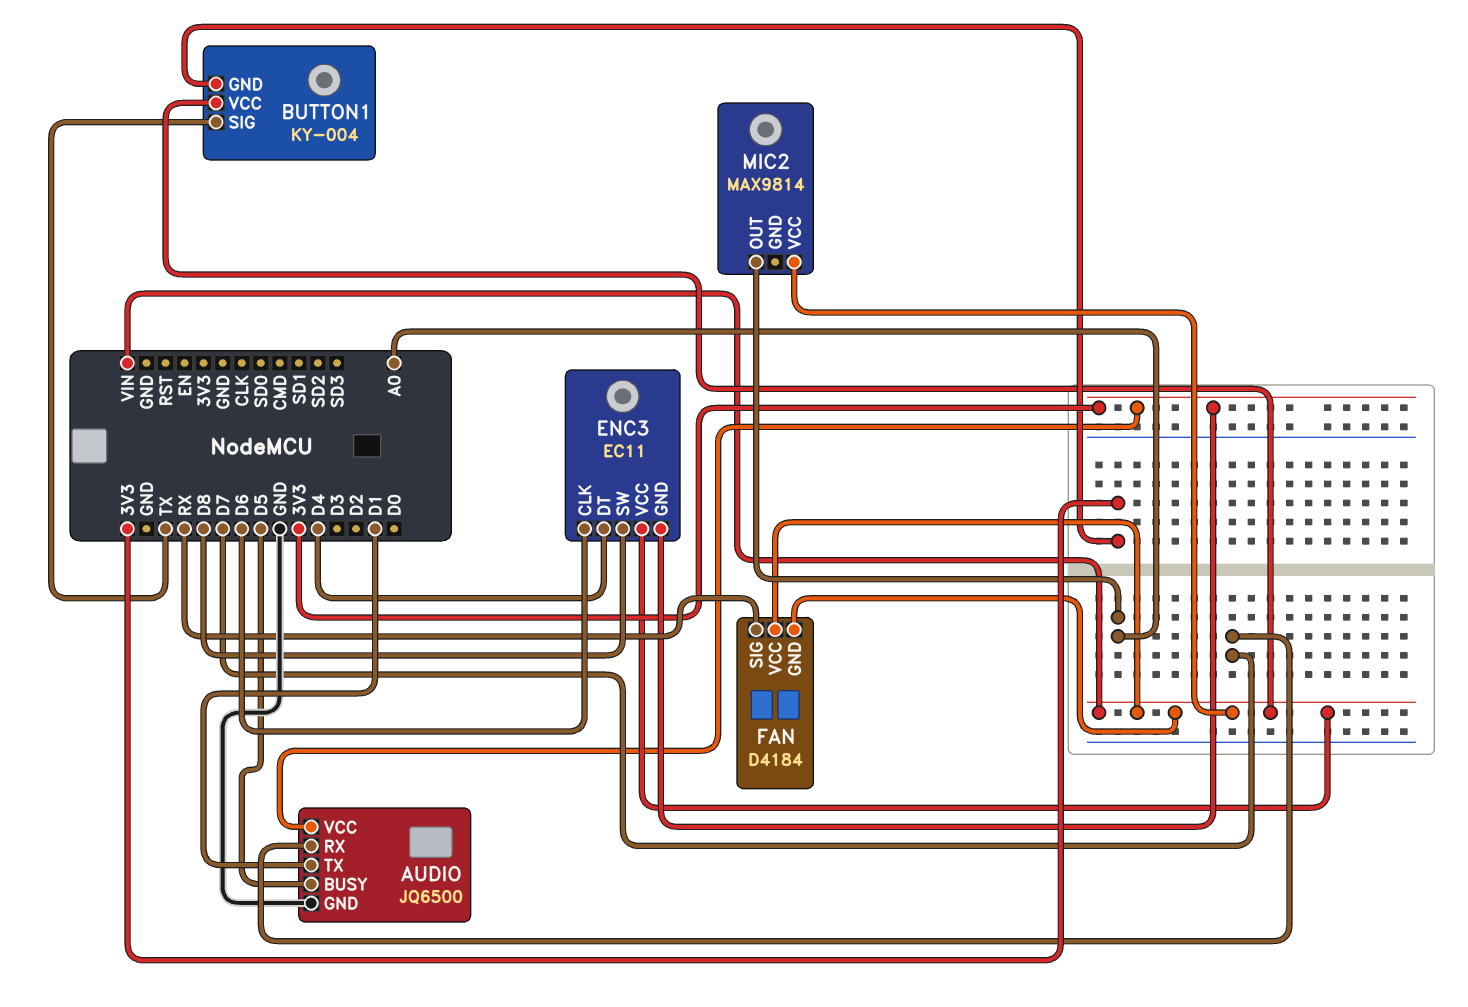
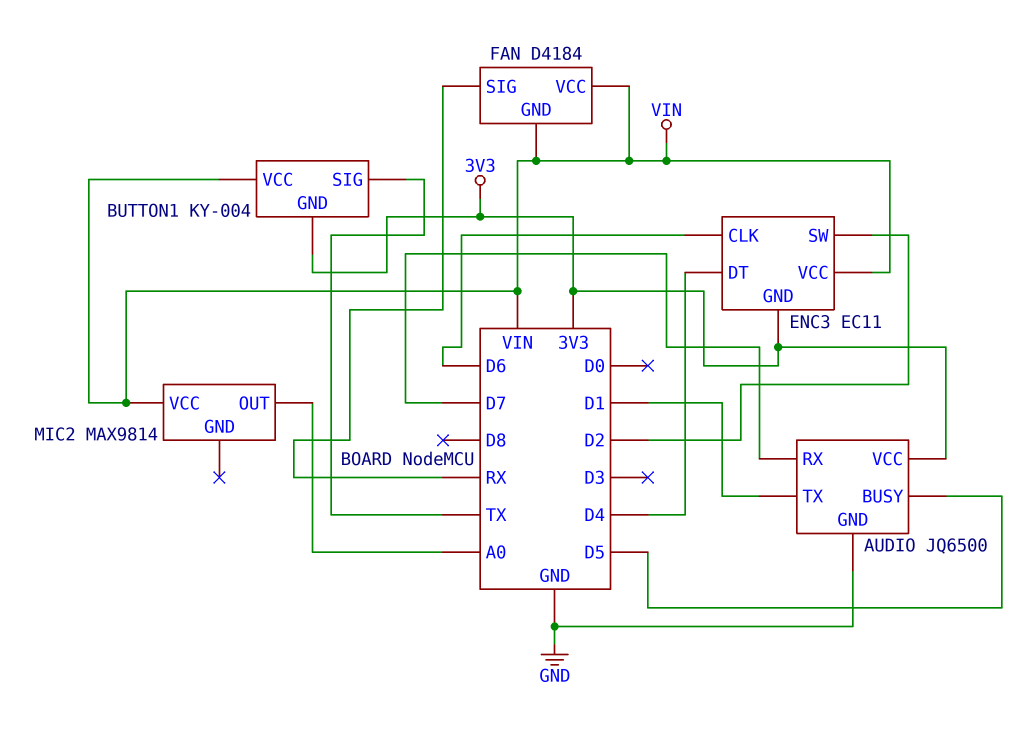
ENC3 pin SW: D8 -> D2

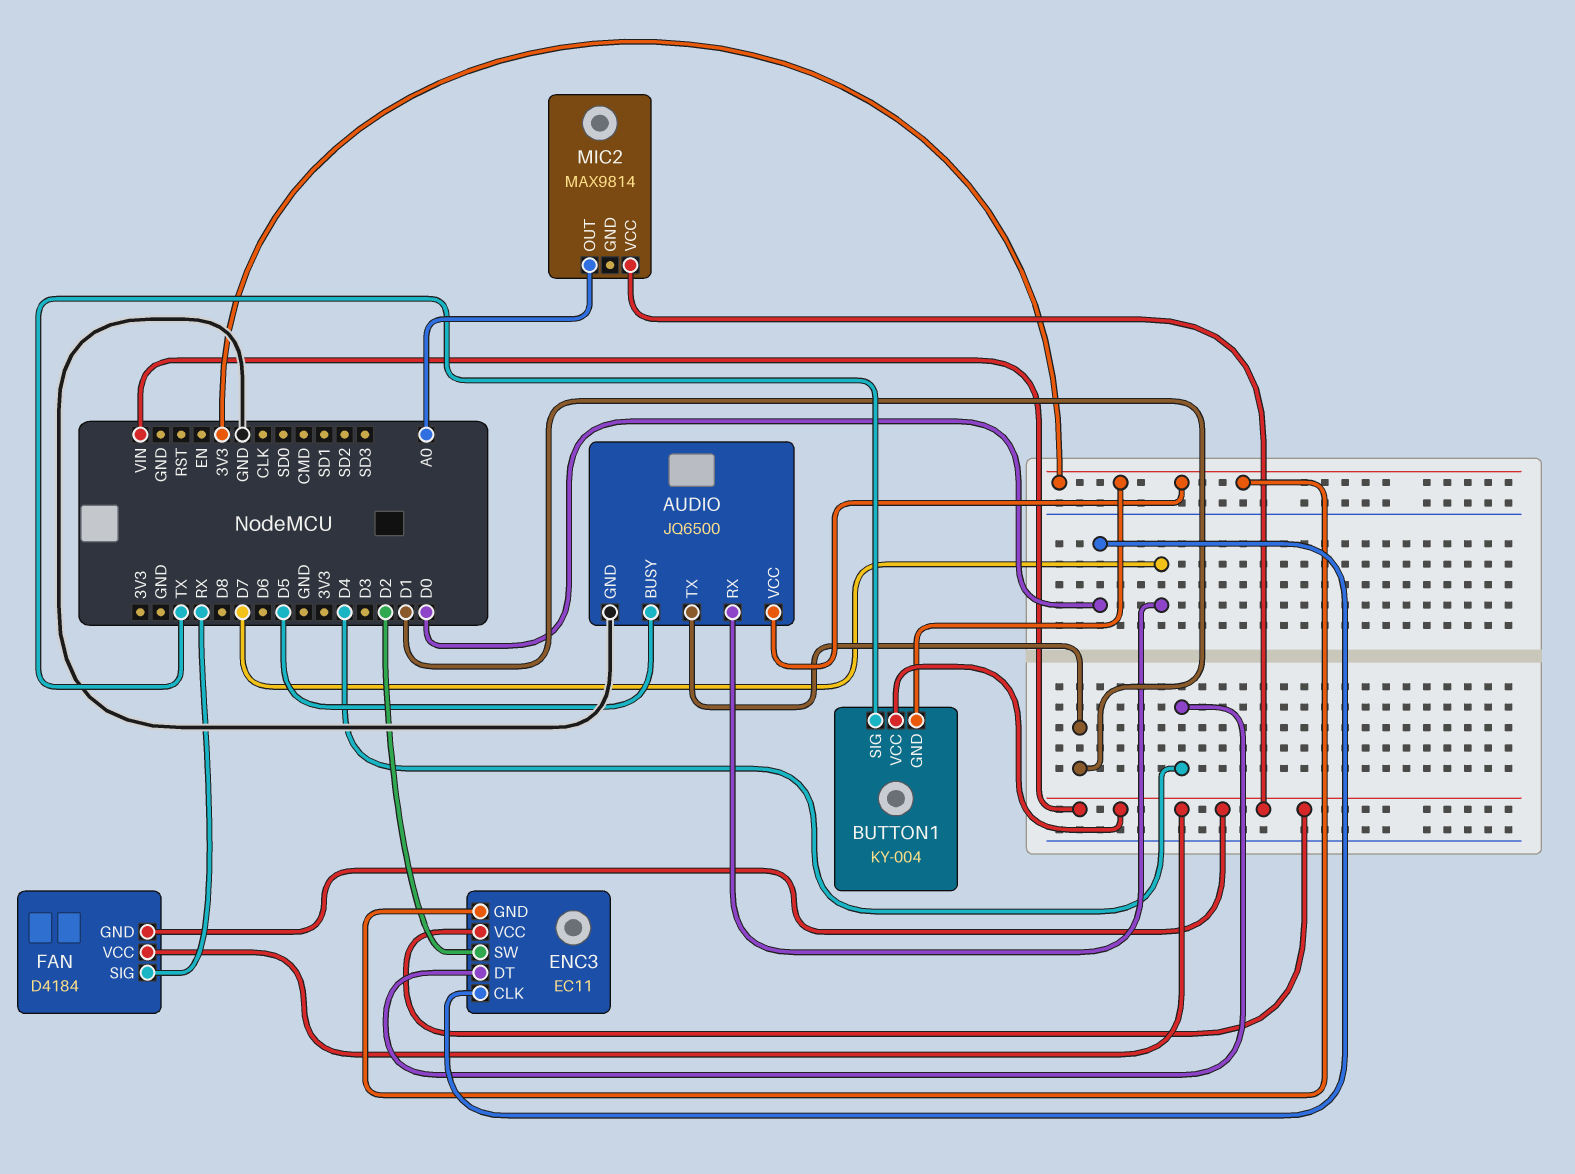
ENC3 pin CLK: D6 -> D0

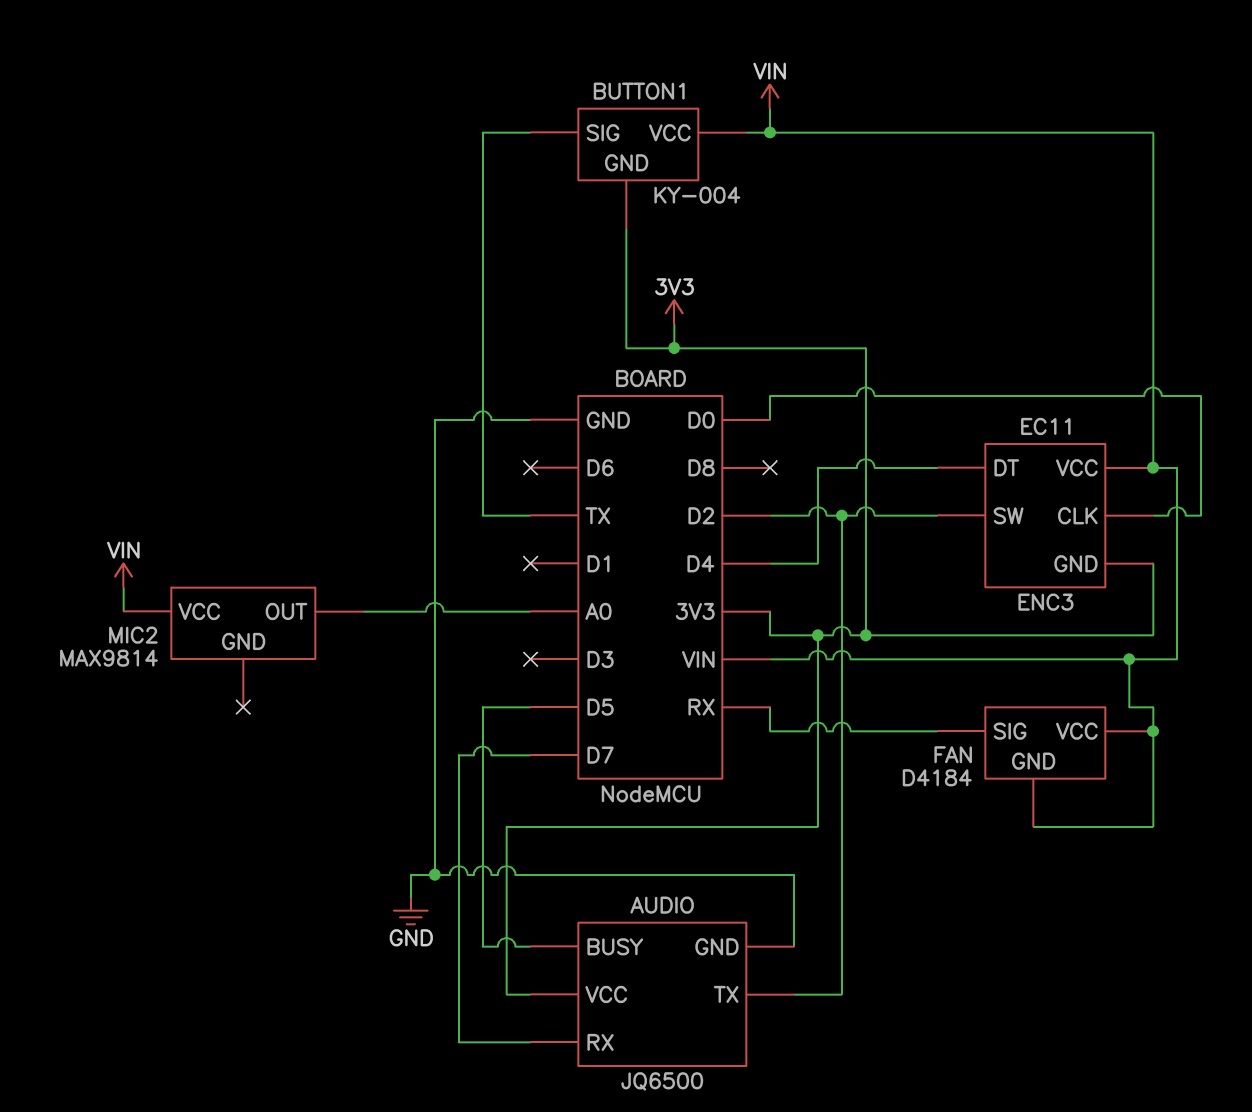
AUDIO pin TX: D1 -> D2

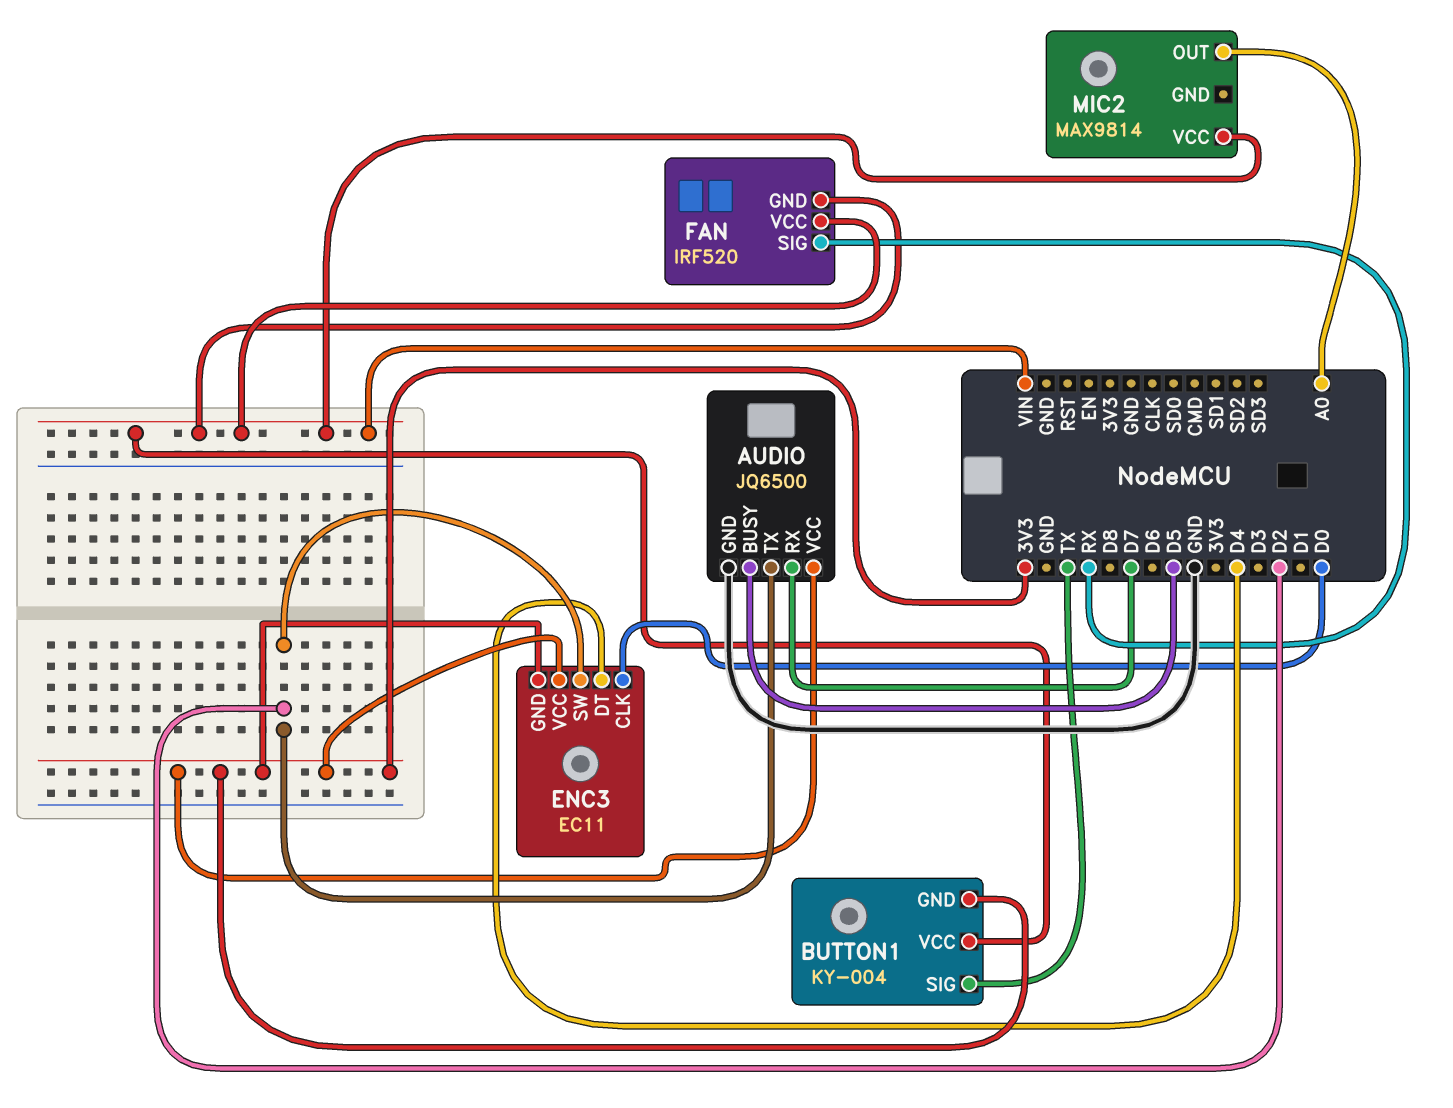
ENC3 pin VCC: VIN -> 3V3
FAN: D4184 -> IRF520

